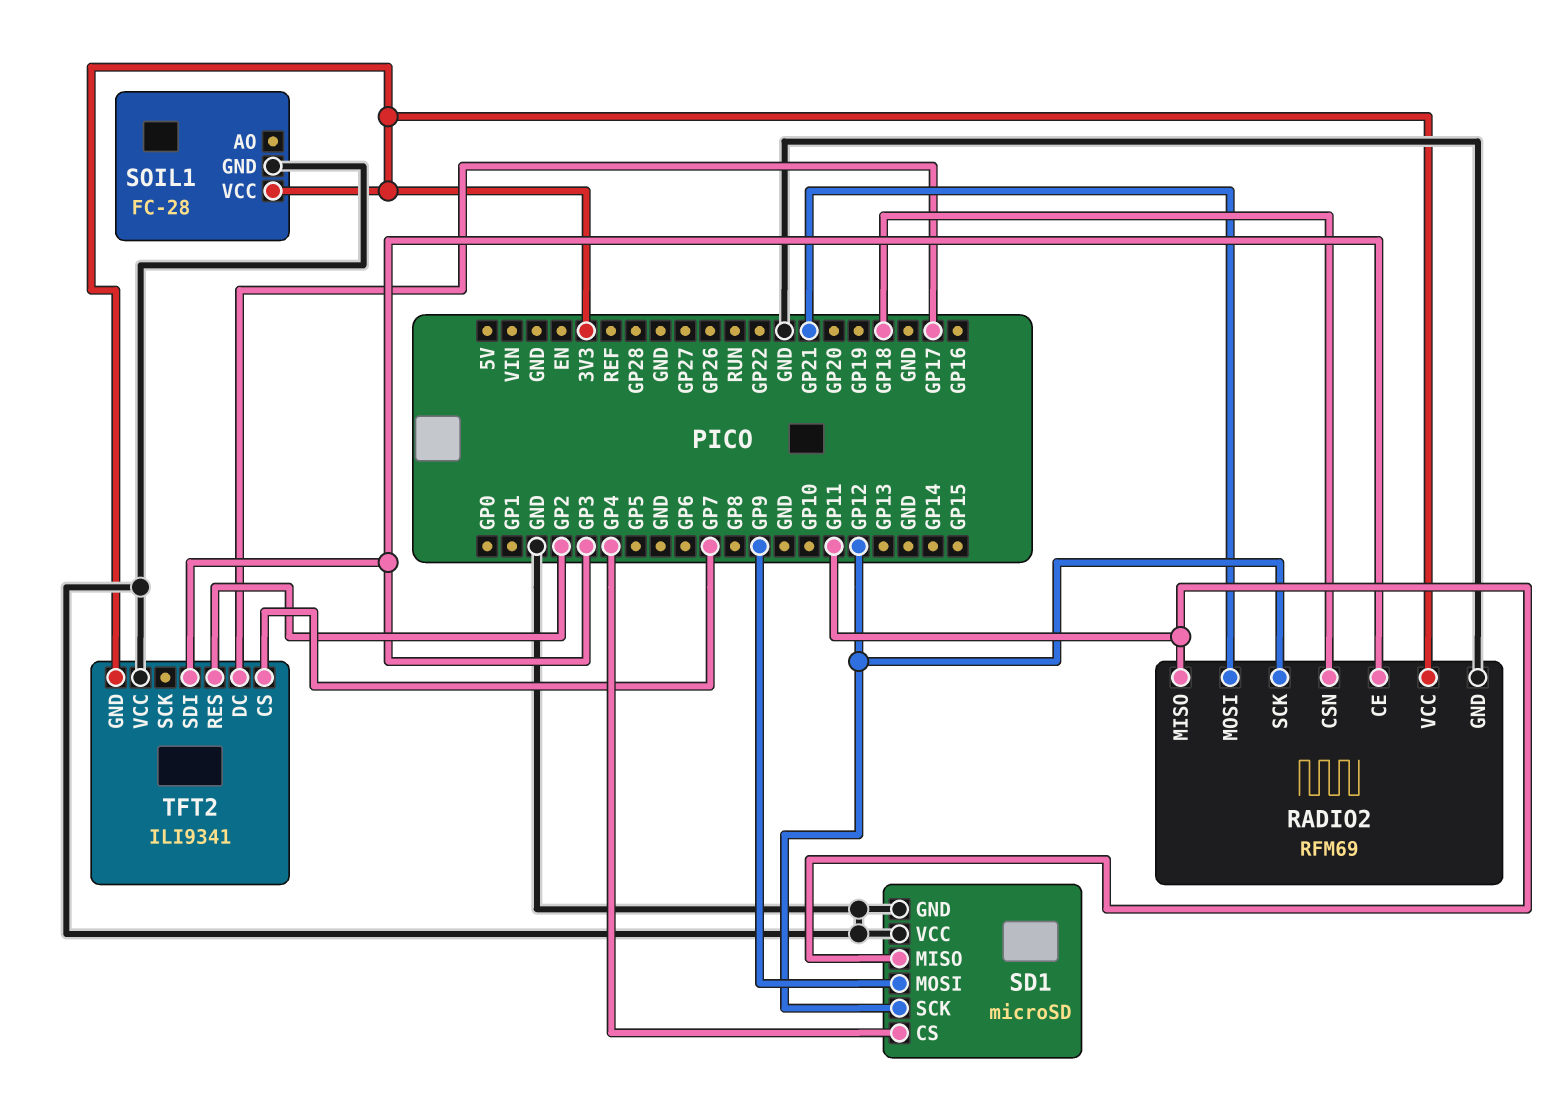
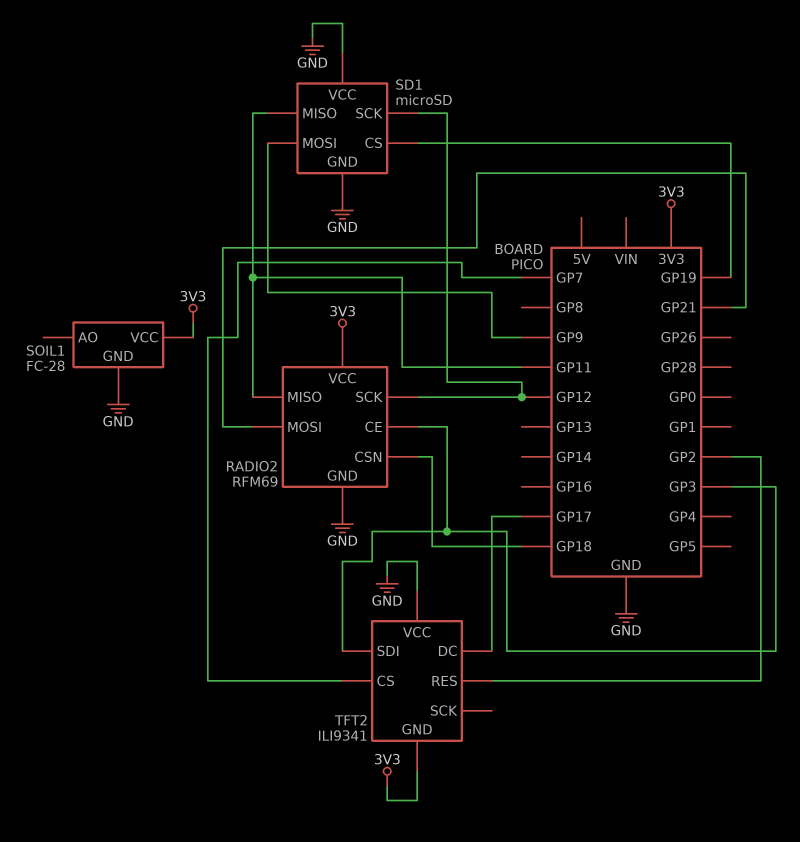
SD1 pin CS: GP4 -> GP19

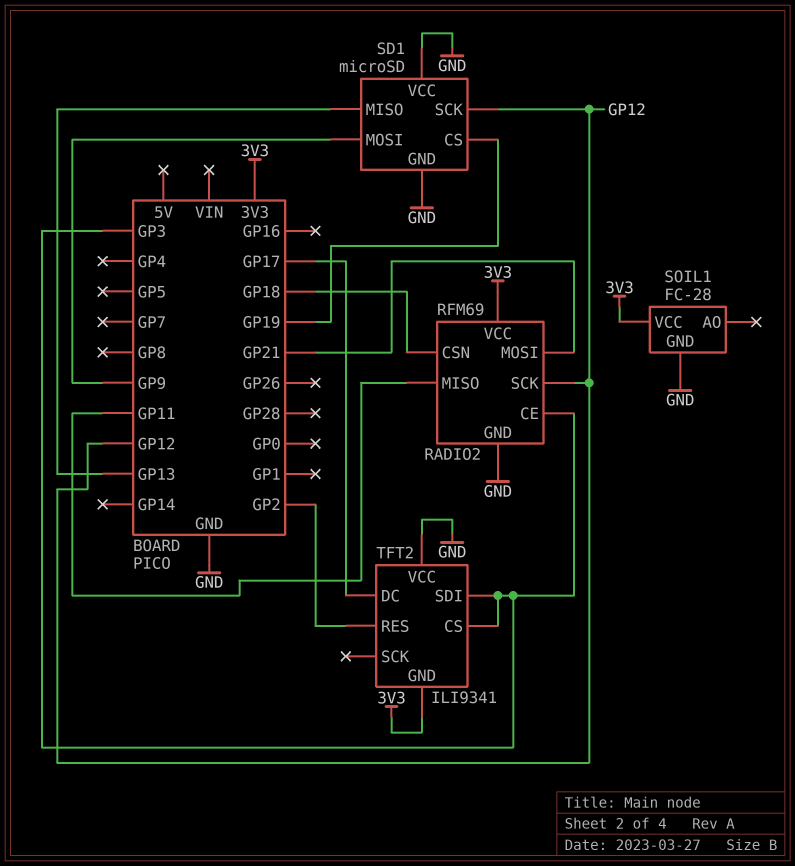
SD1 pin MISO: GP11 -> GP13
TFT2 pin CS: GP7 -> GP3

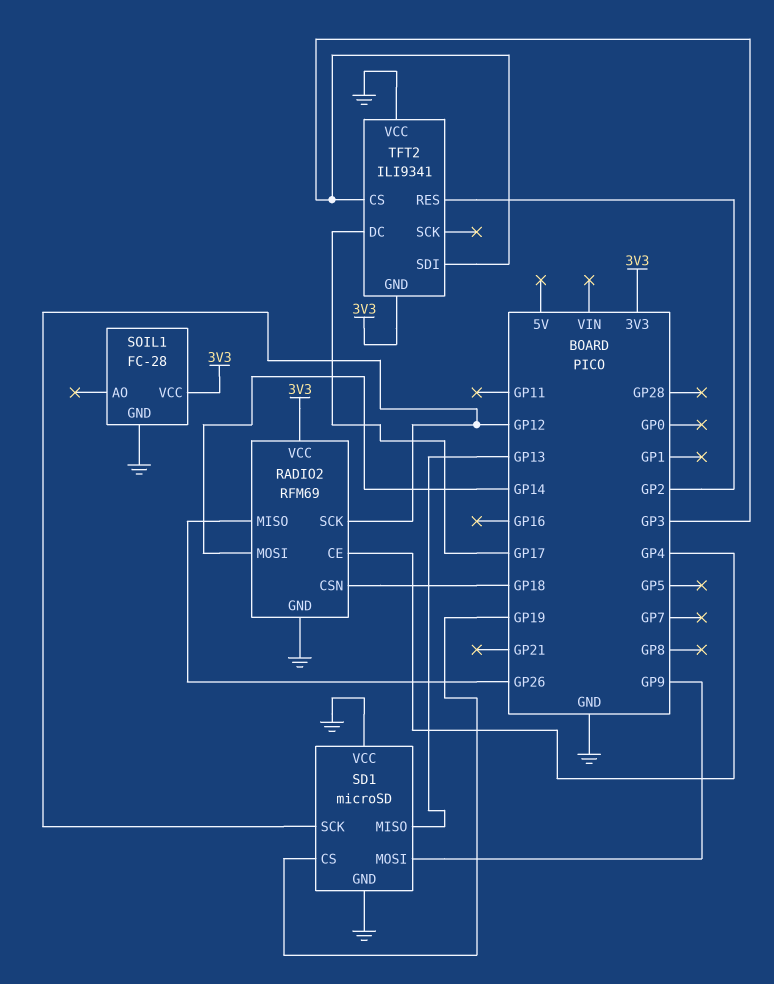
RADIO2 pin CE: GP3 -> GP4
RADIO2 pin MISO: GP11 -> GP26
RADIO2 pin MOSI: GP21 -> GP14

